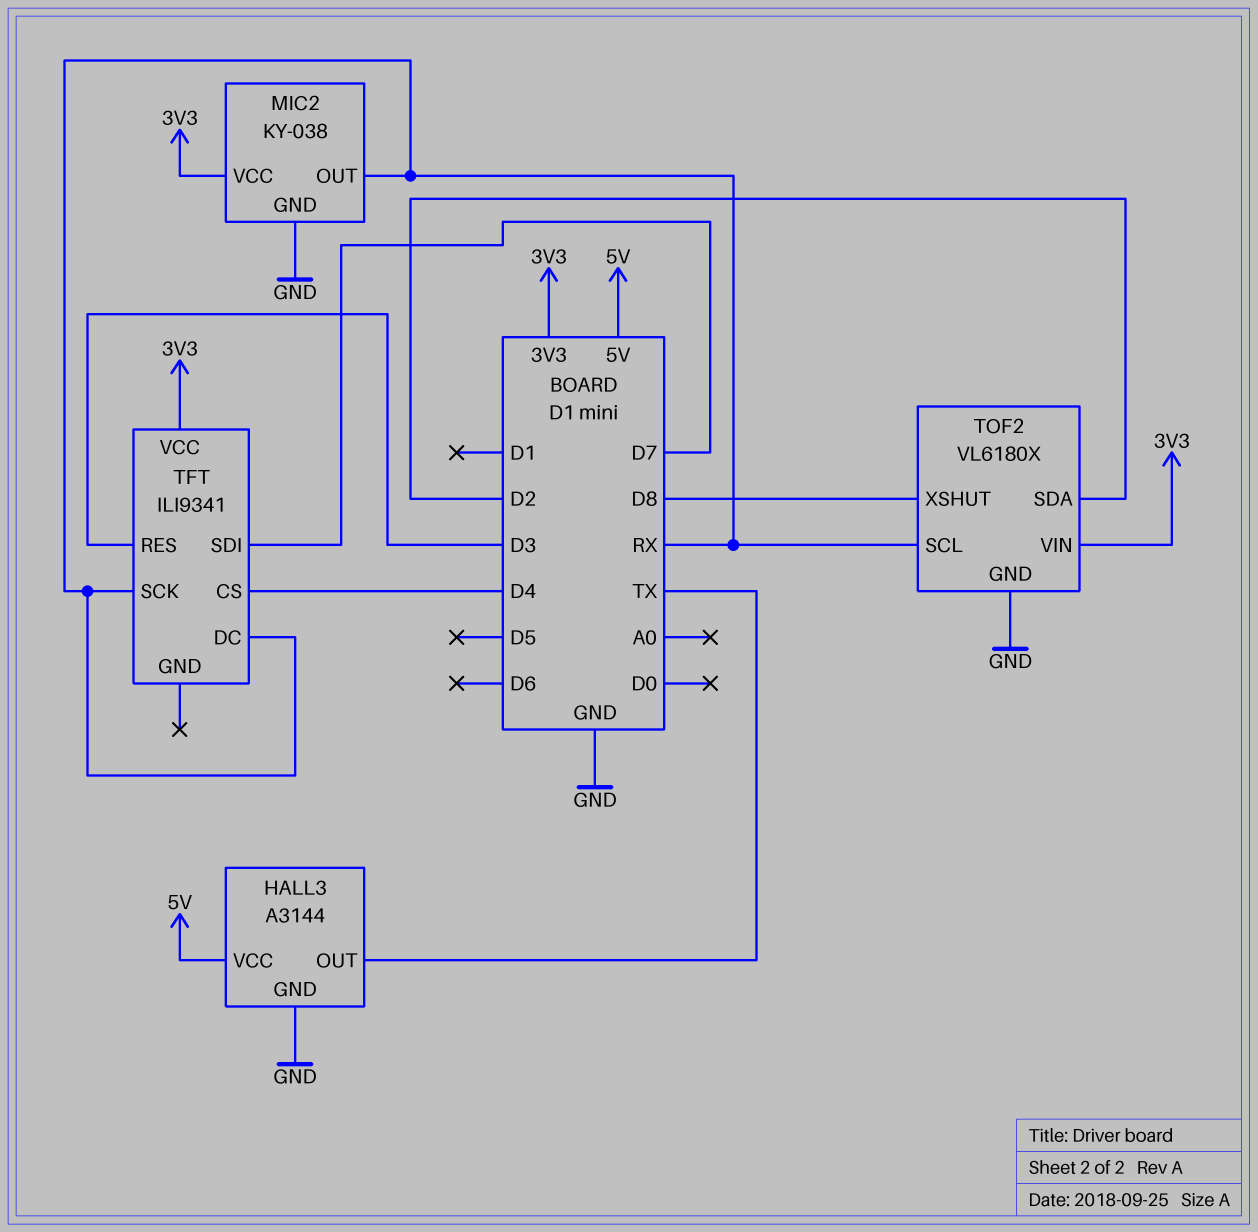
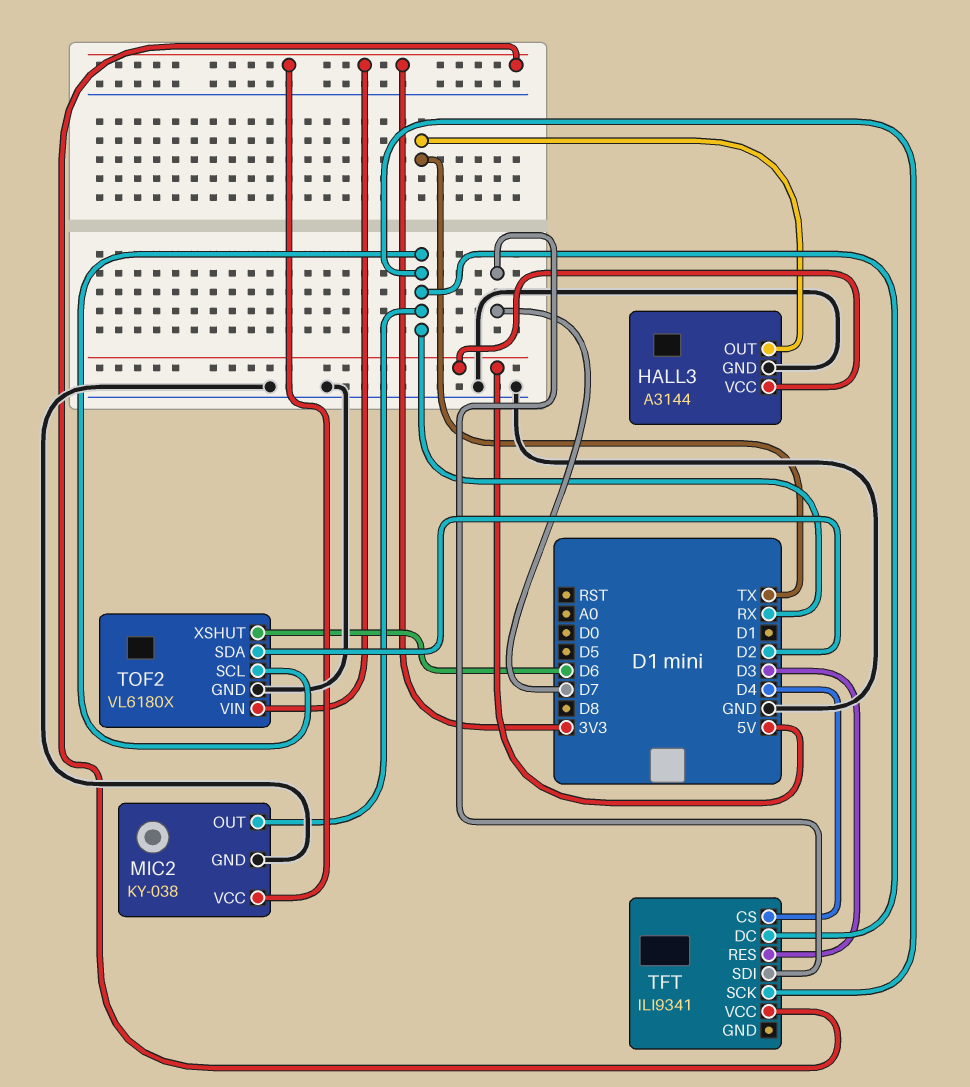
TOF2 pin XSHUT: D8 -> D6

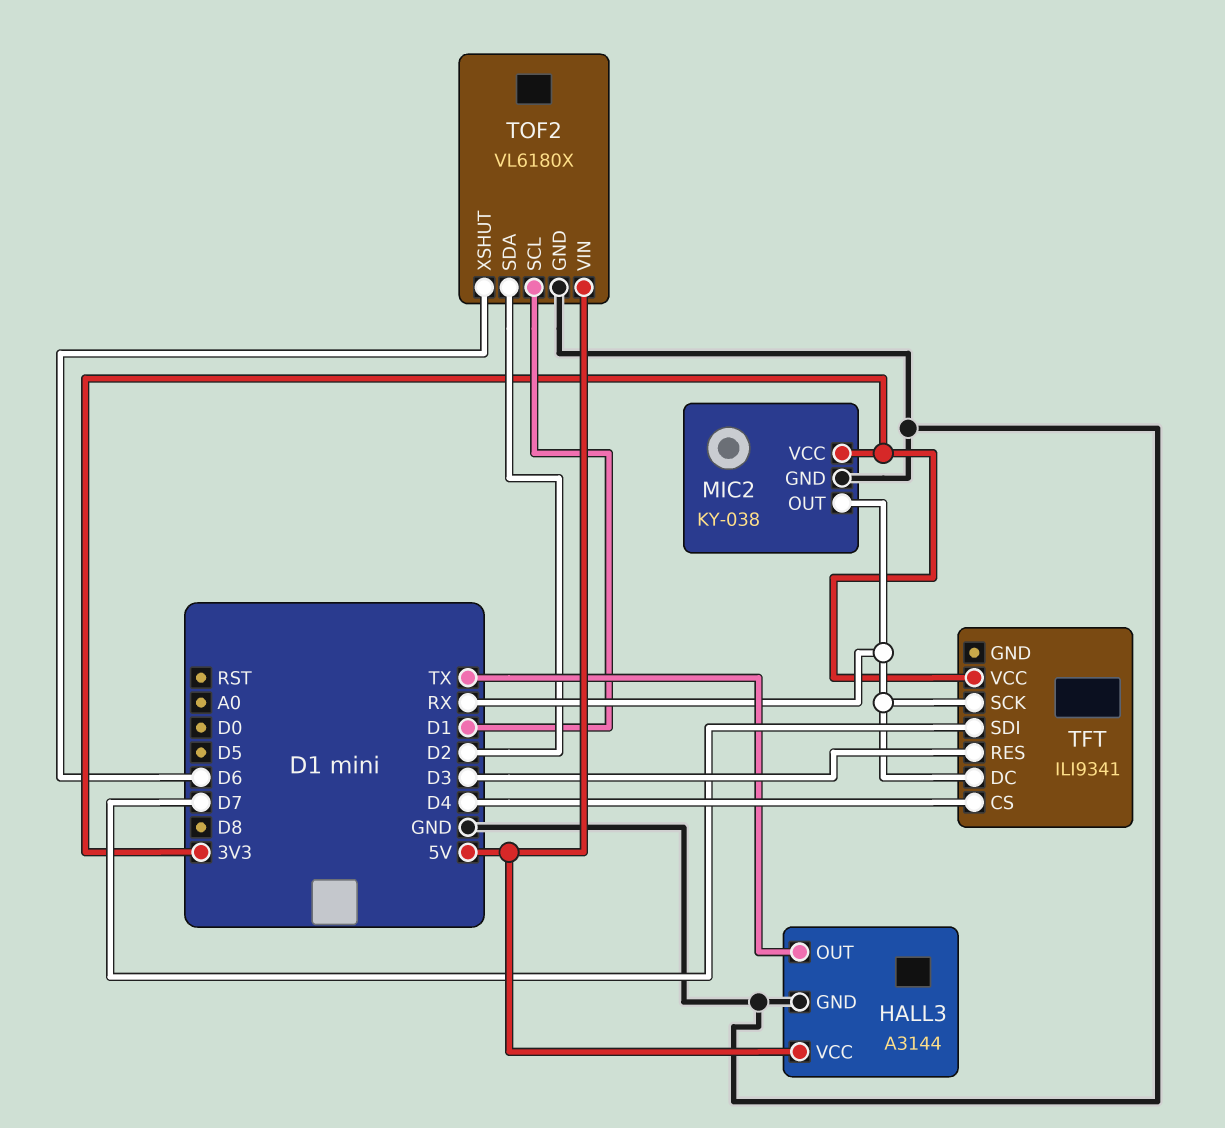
TOF2 pin SCL: RX -> D1
TOF2 pin VIN: 3V3 -> 5V

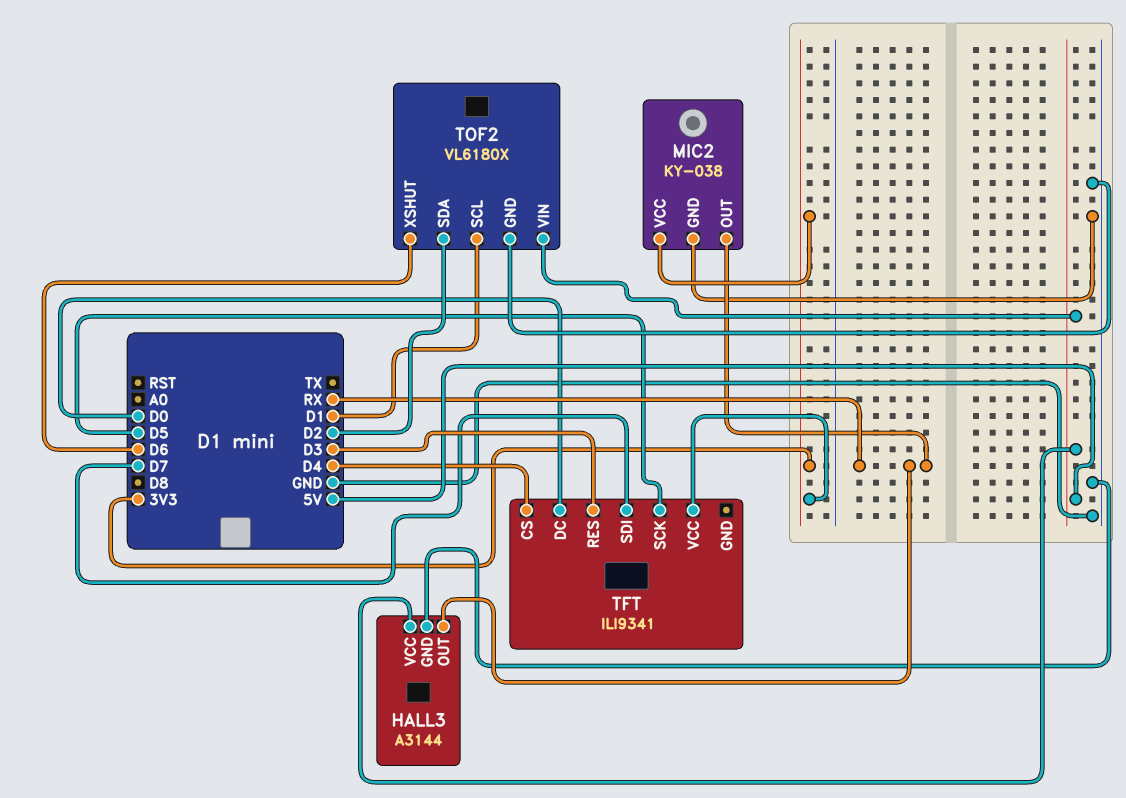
HALL3 pin OUT: TX -> RX
TFT pin DC: RX -> D0
TFT pin SCK: RX -> D5

